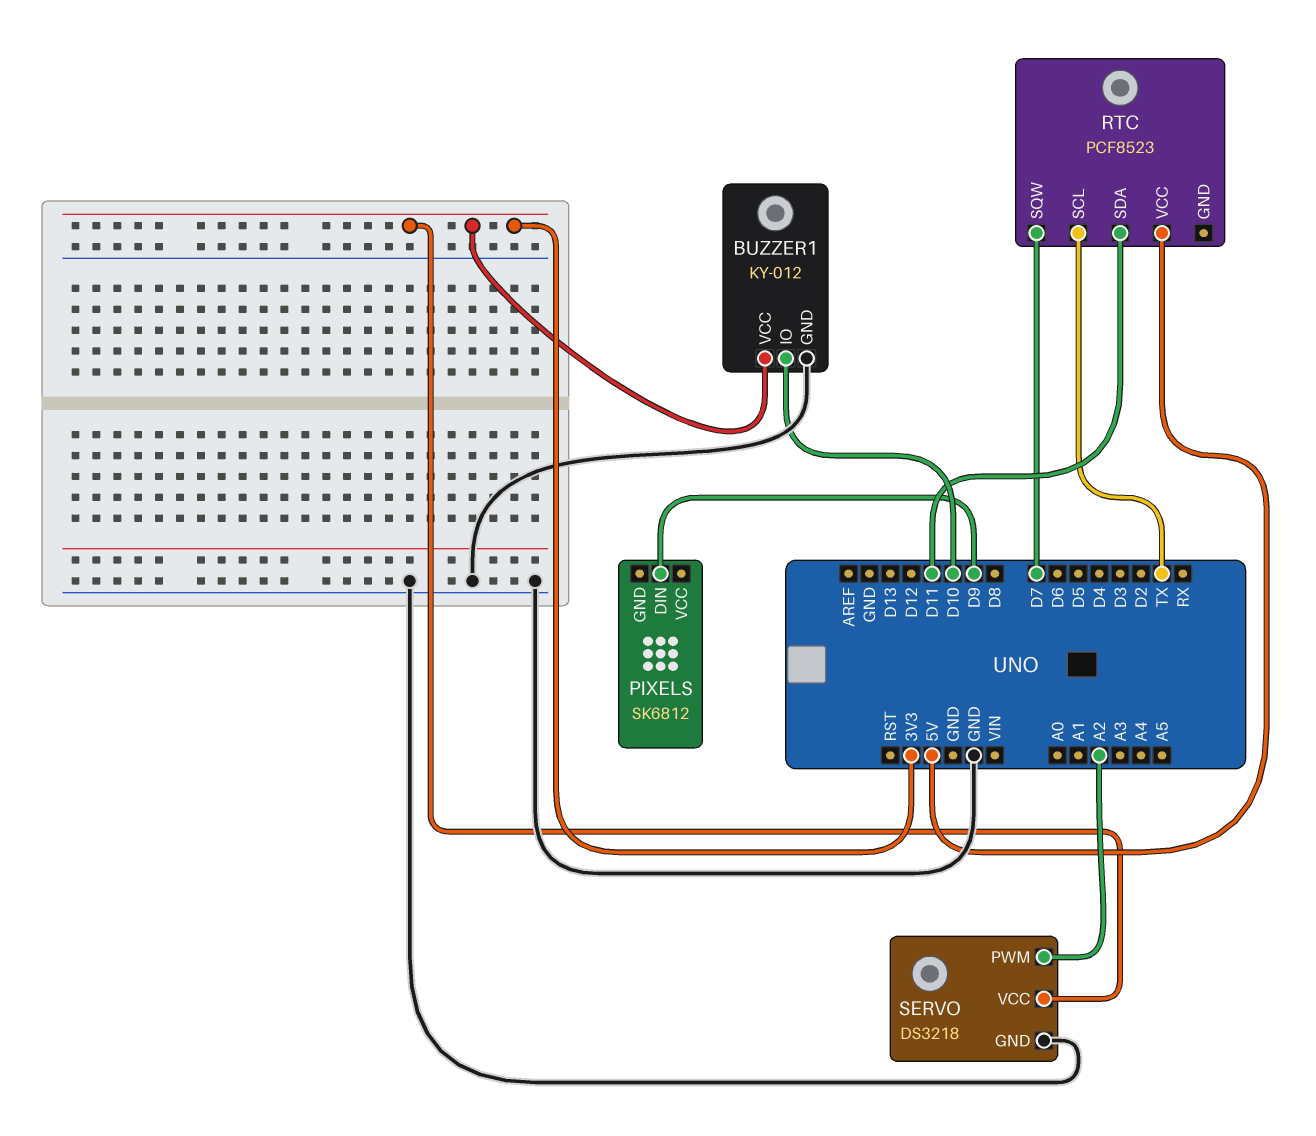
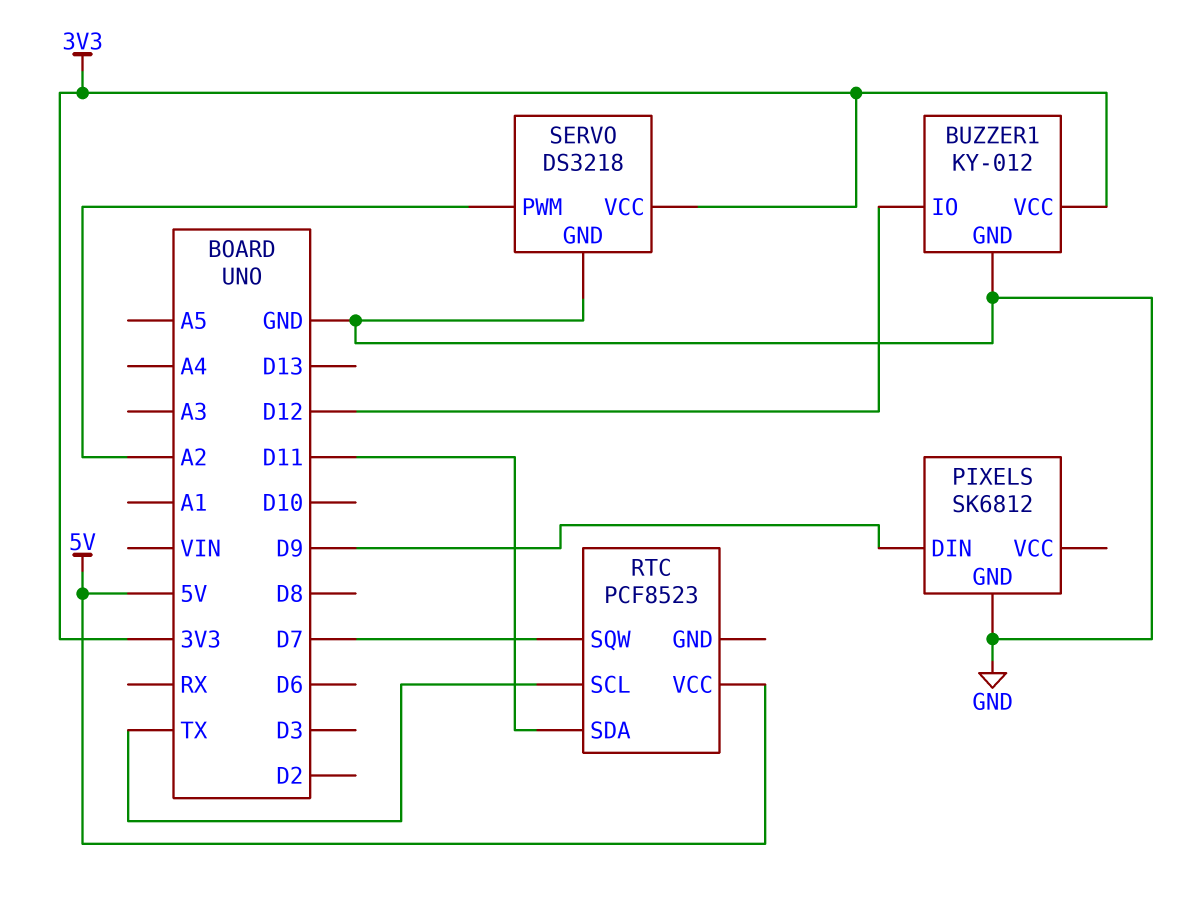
BUZZER1 pin IO: D10 -> D12
PIXELS pin GND: none -> GND

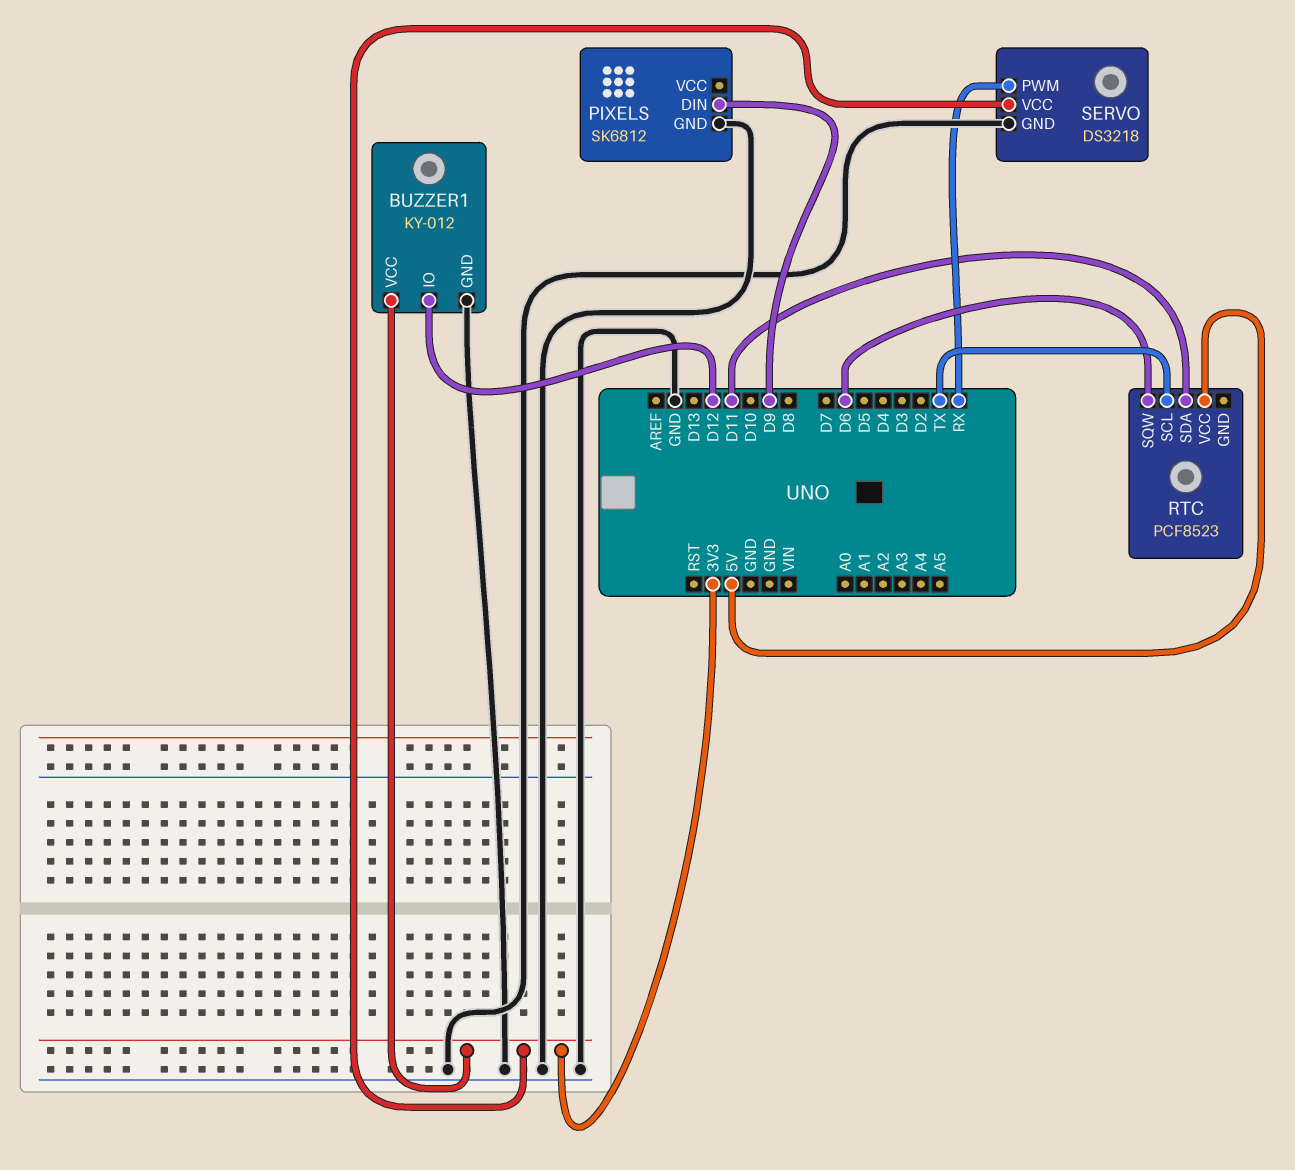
RTC pin SQW: D7 -> D6
SERVO pin PWM: A2 -> RX

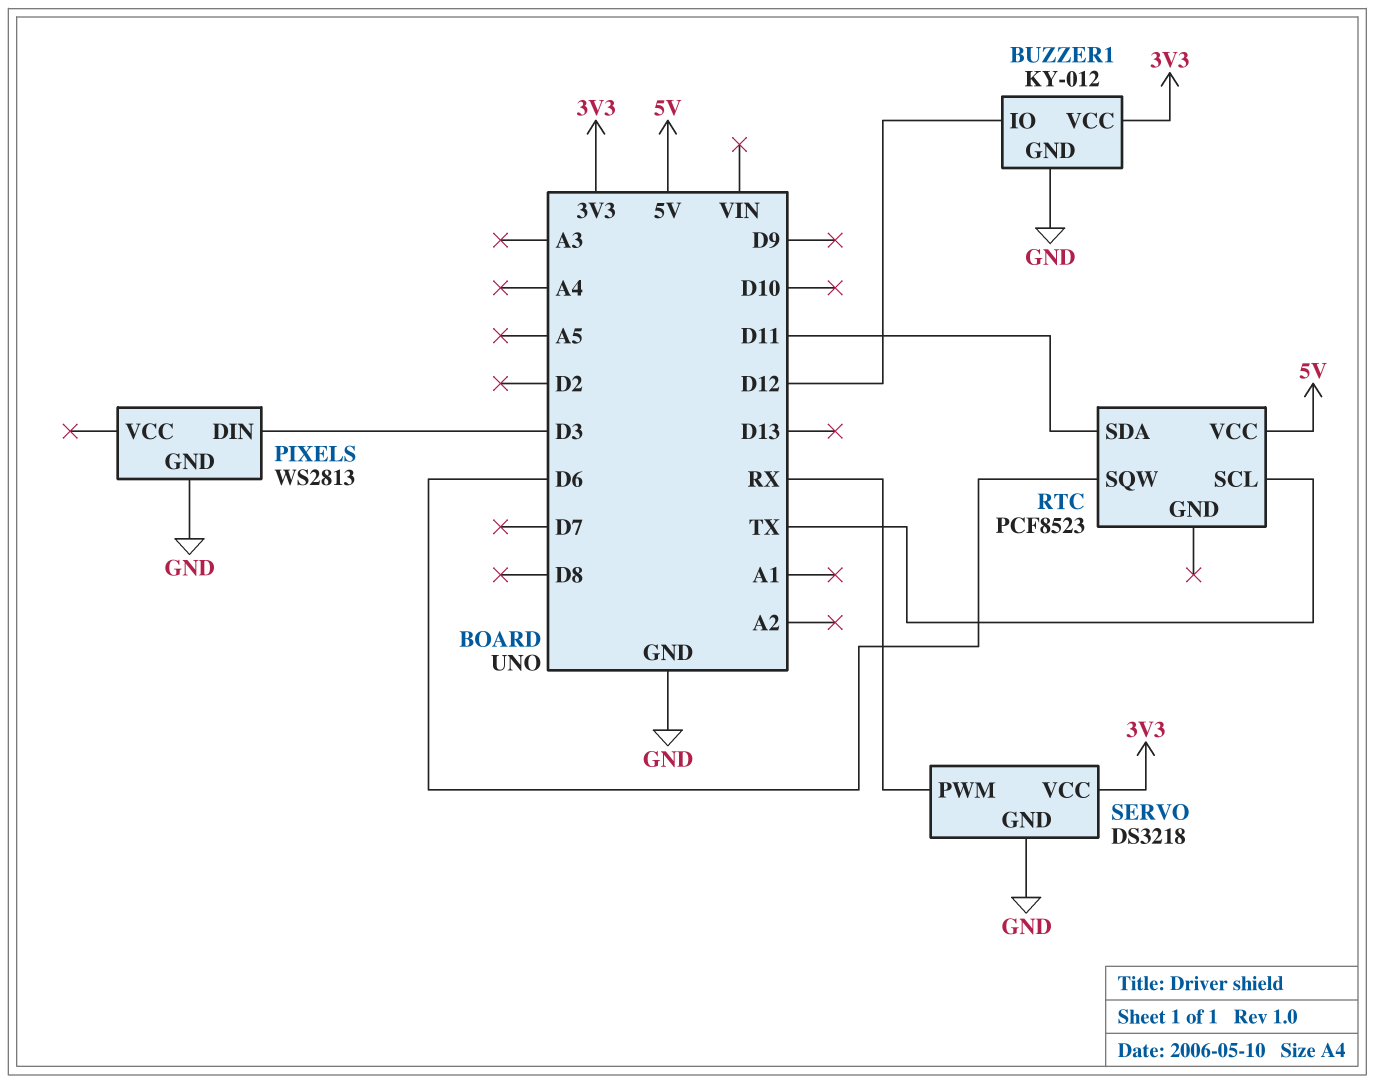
PIXELS: SK6812 -> WS2813
PIXELS pin DIN: D9 -> D3

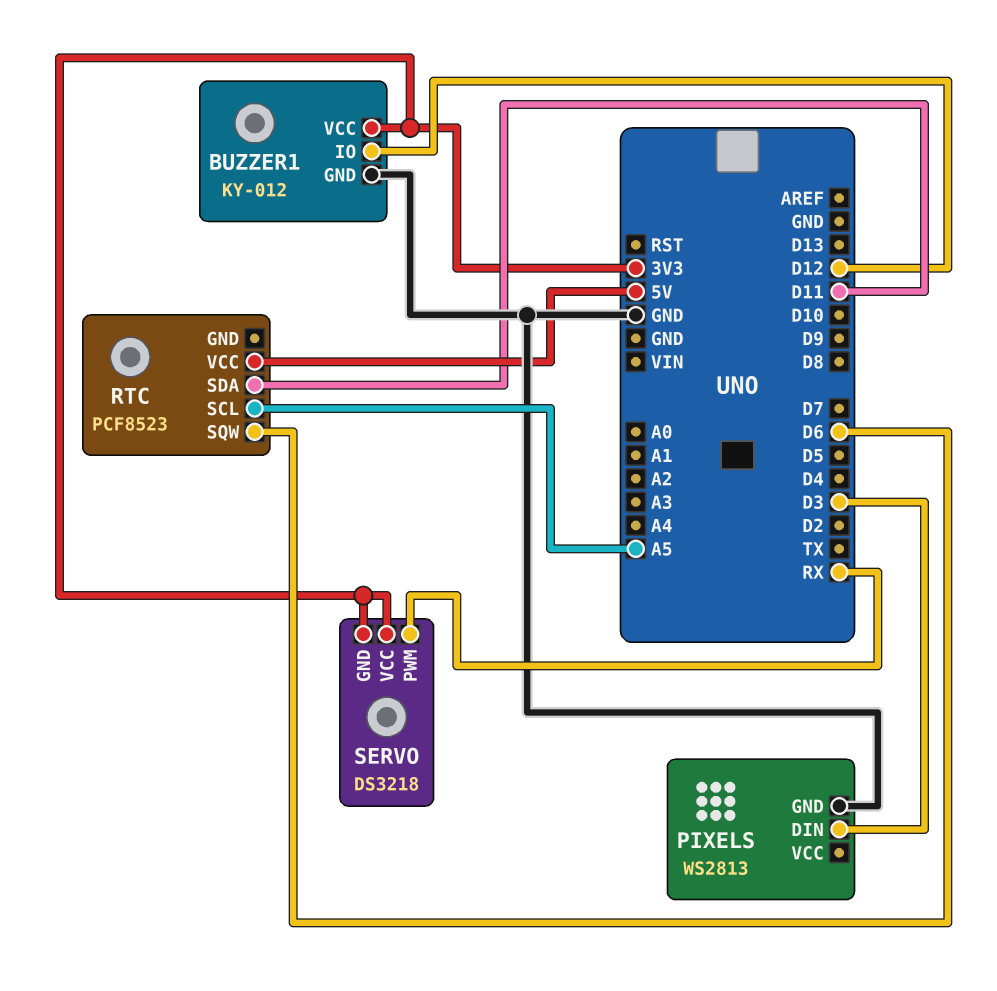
RTC pin SCL: TX -> A5
SERVO pin GND: GND -> 3V3

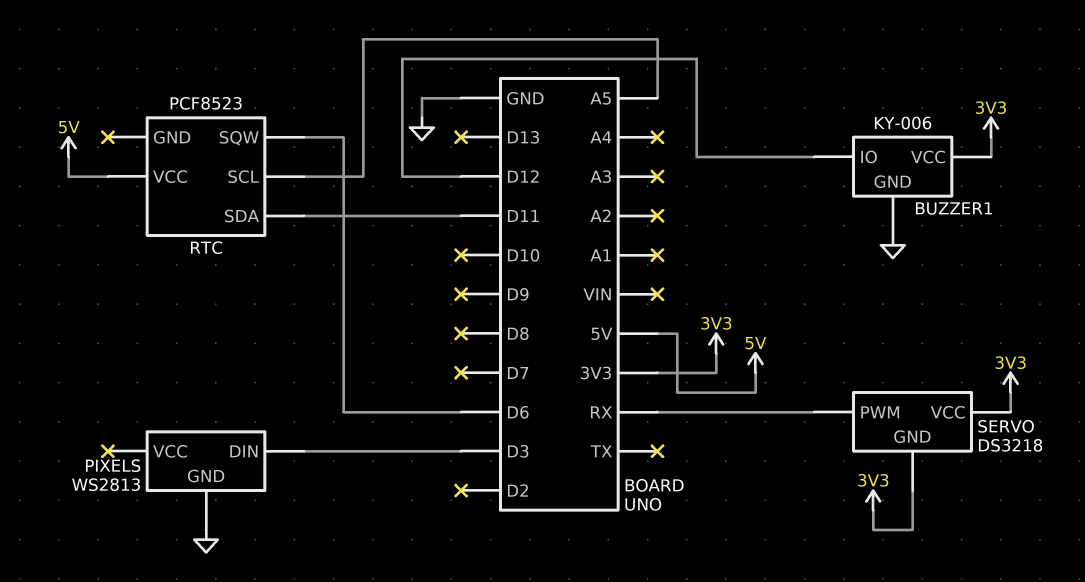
BUZZER1: KY-012 -> KY-006

